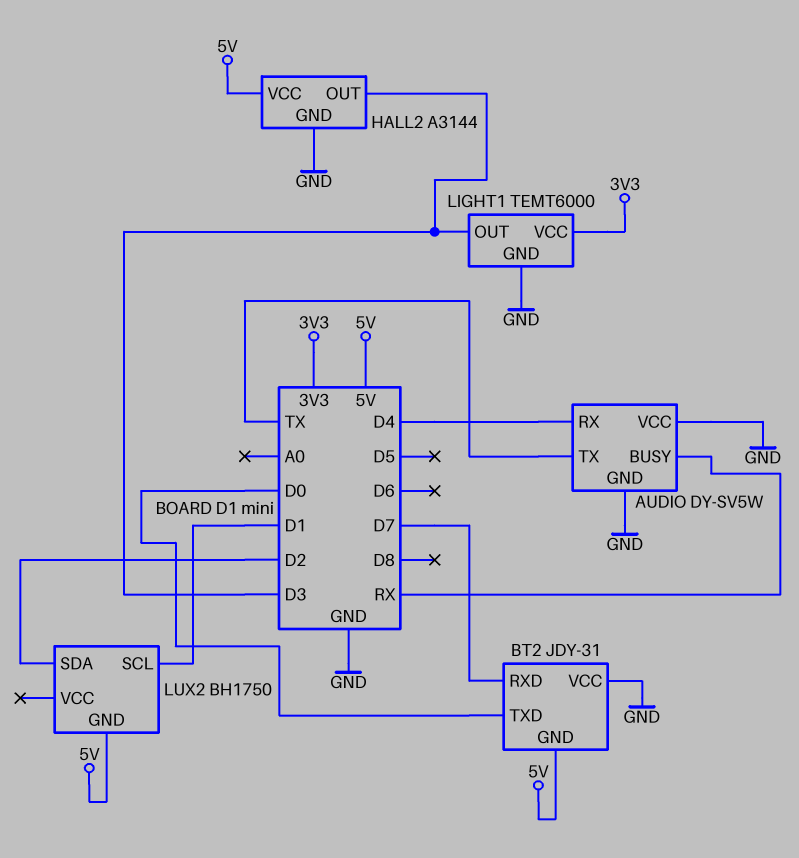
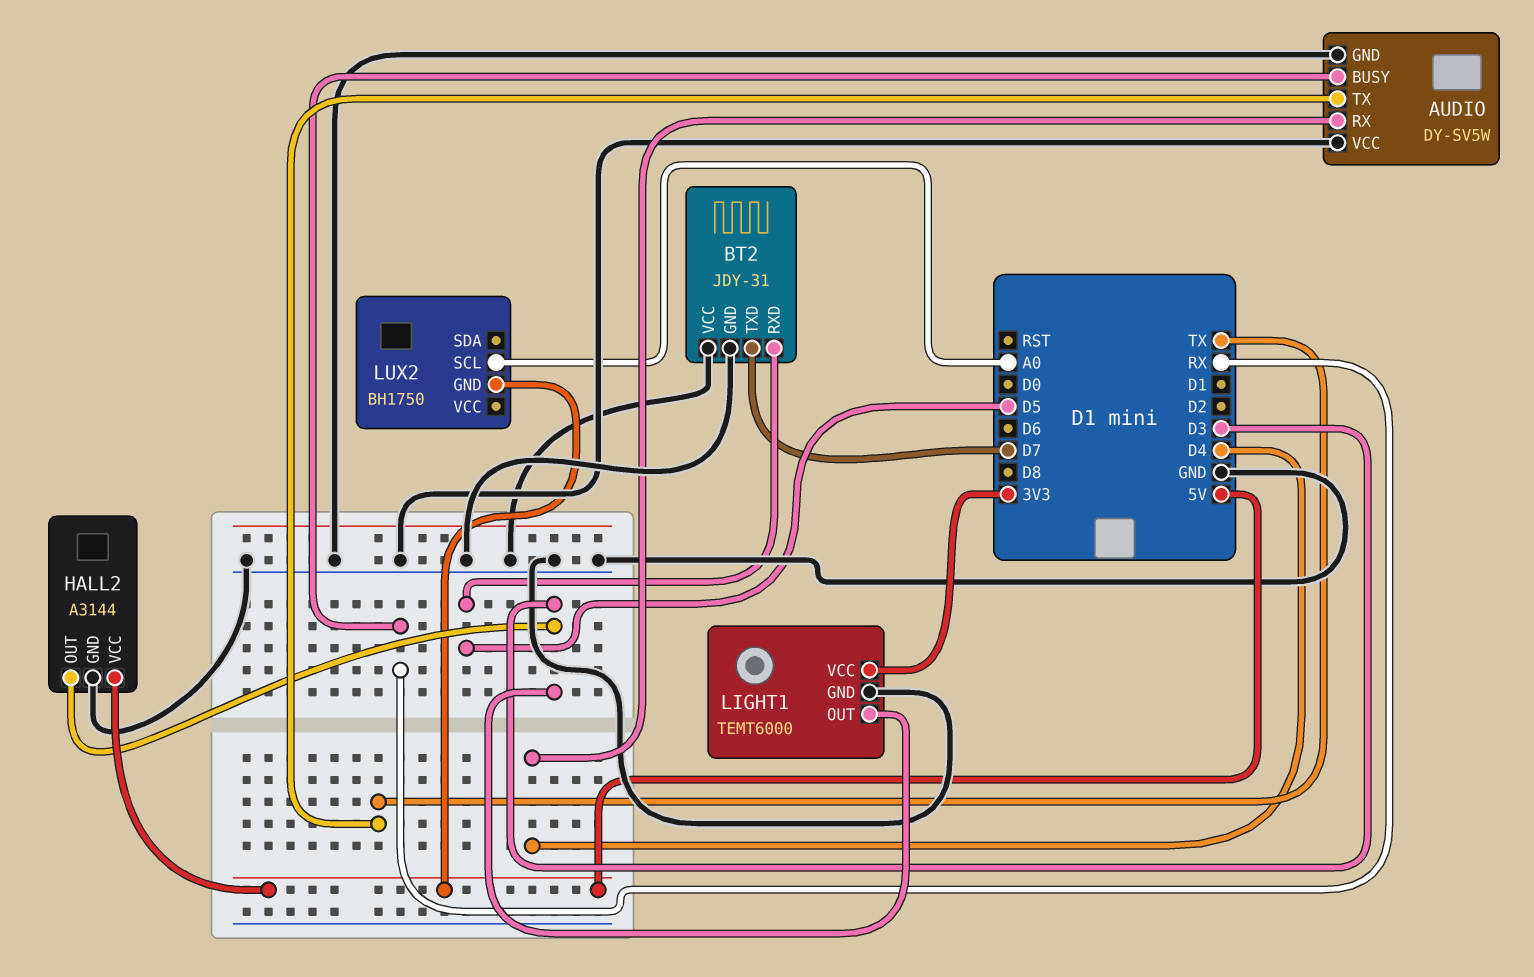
BT2 pin GND: 5V -> GND
BT2 pin RXD: D7 -> D5
BT2 pin TXD: D0 -> D7
LUX2 pin SCL: D1 -> A0
LUX2 pin SDA: D2 -> none

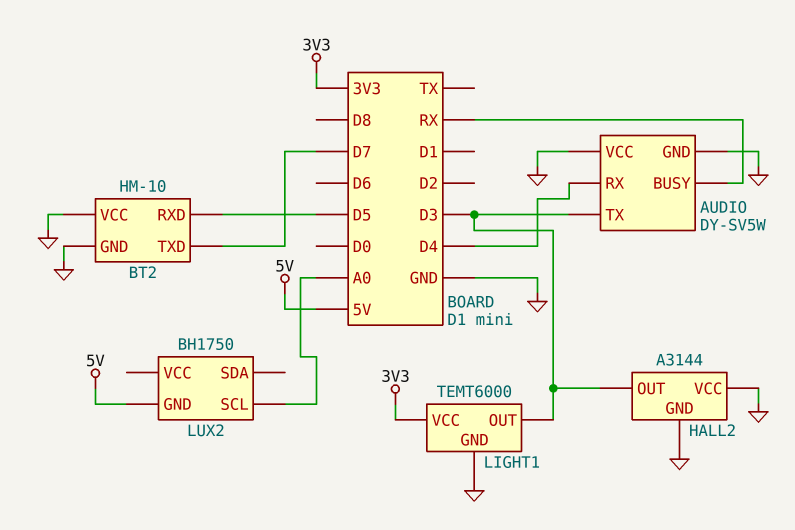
AUDIO pin TX: TX -> D3
BT2: JDY-31 -> HM-10
HALL2 pin VCC: 5V -> GND

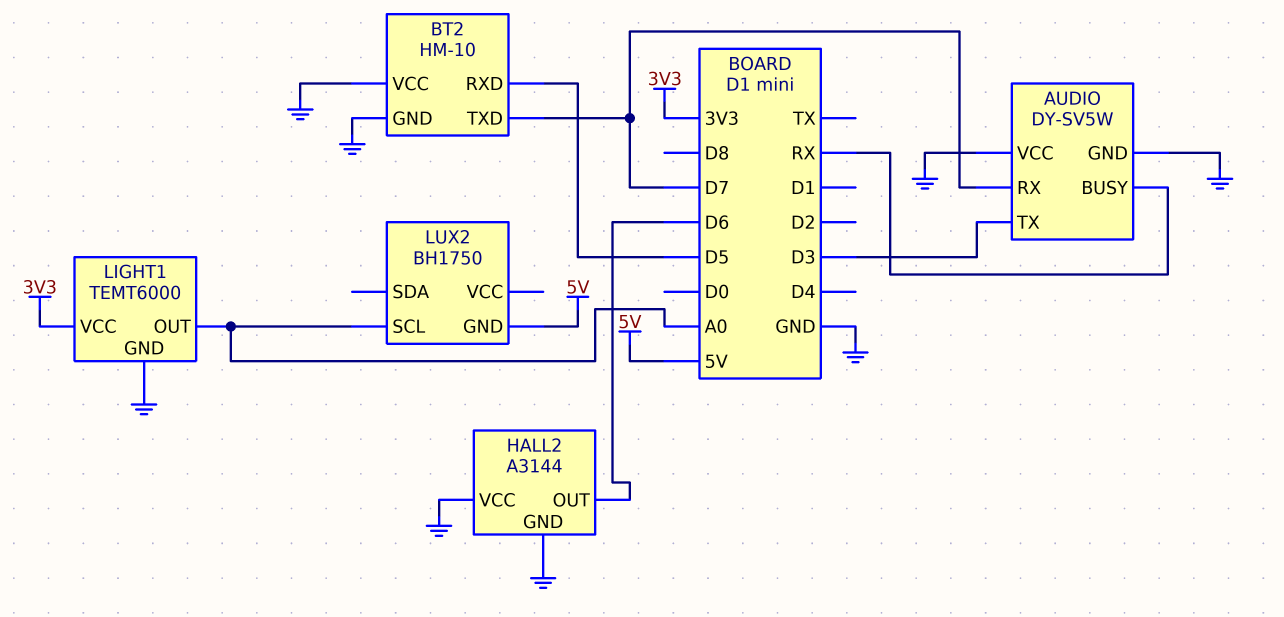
AUDIO pin RX: D4 -> D7
HALL2 pin OUT: D3 -> D6
LIGHT1 pin OUT: D3 -> A0

